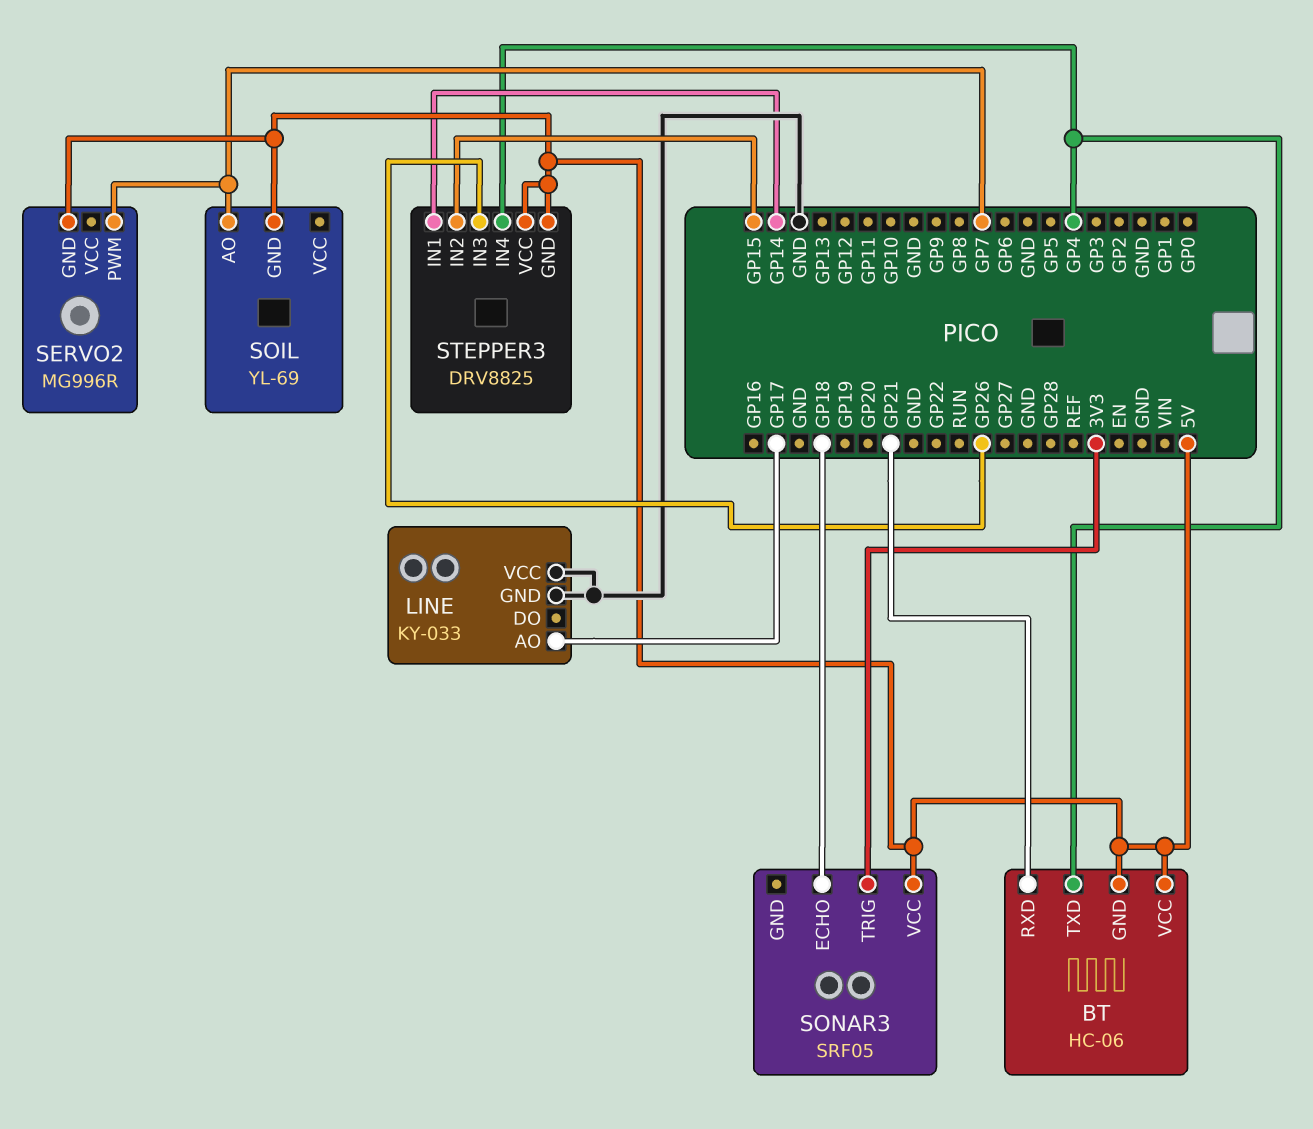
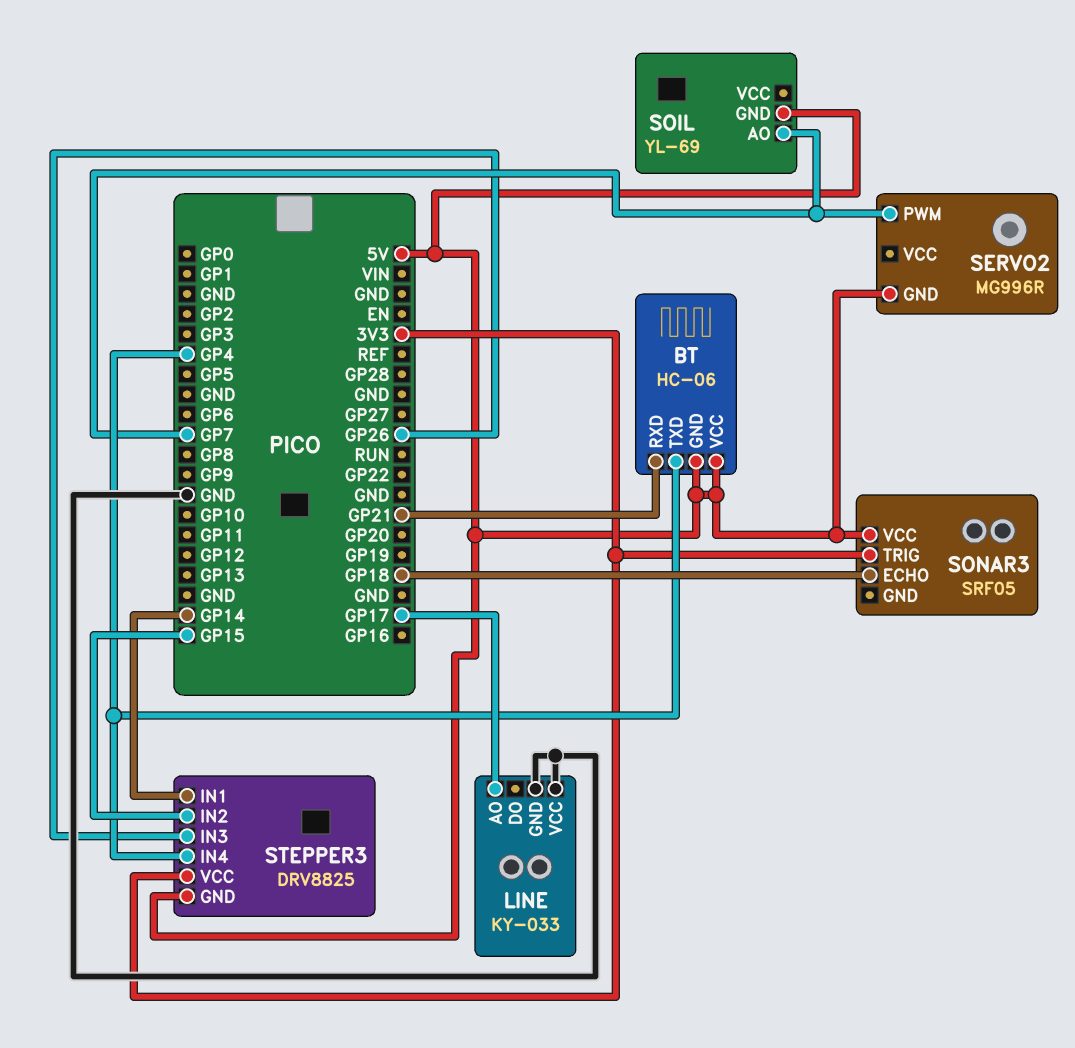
STEPPER3 pin VCC: 5V -> 3V3

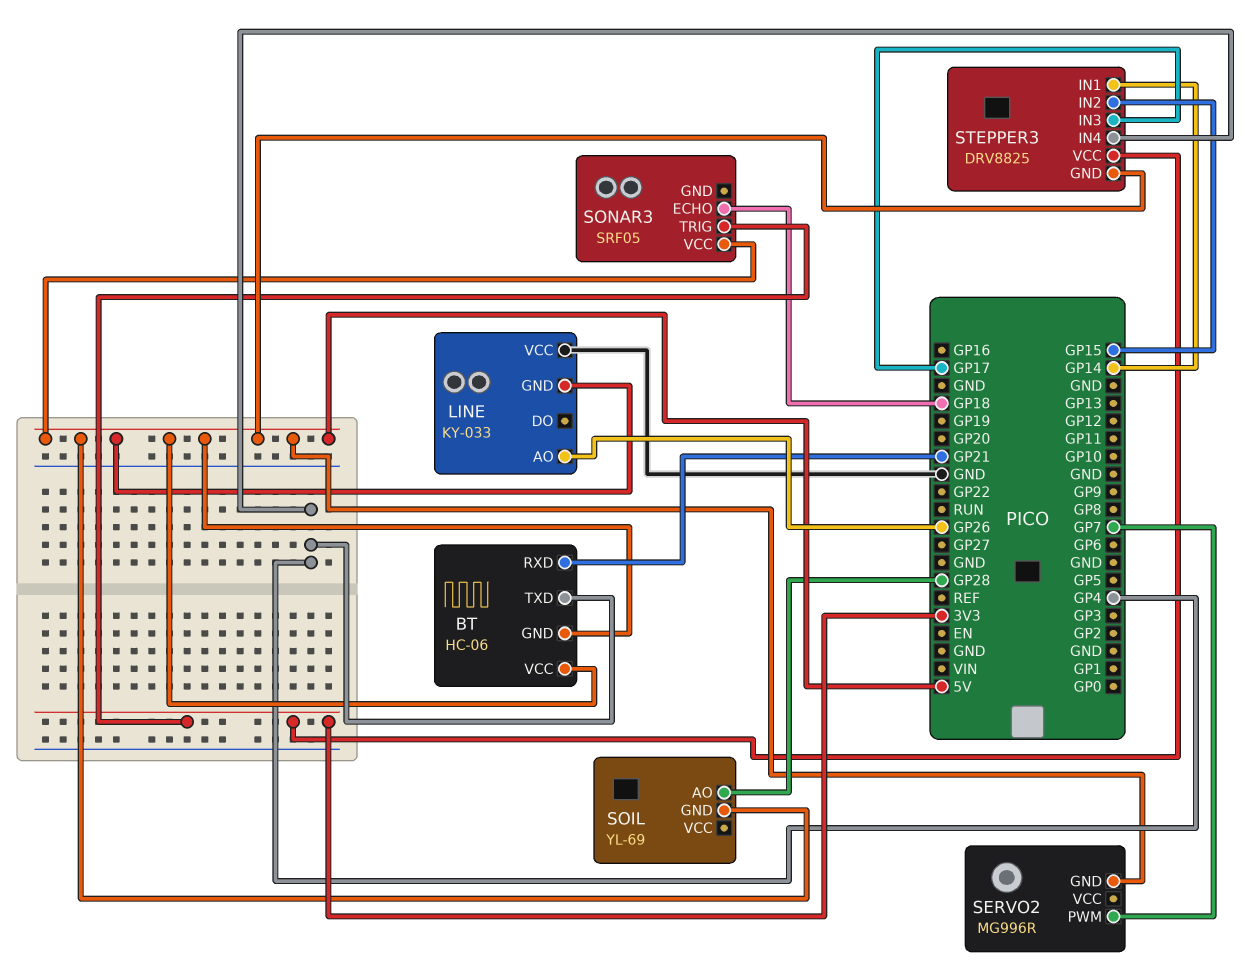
LINE pin AO: GP17 -> GP26
LINE pin GND: GND -> 5V
SOIL pin AO: GP7 -> GP28
STEPPER3 pin IN3: GP26 -> GP17

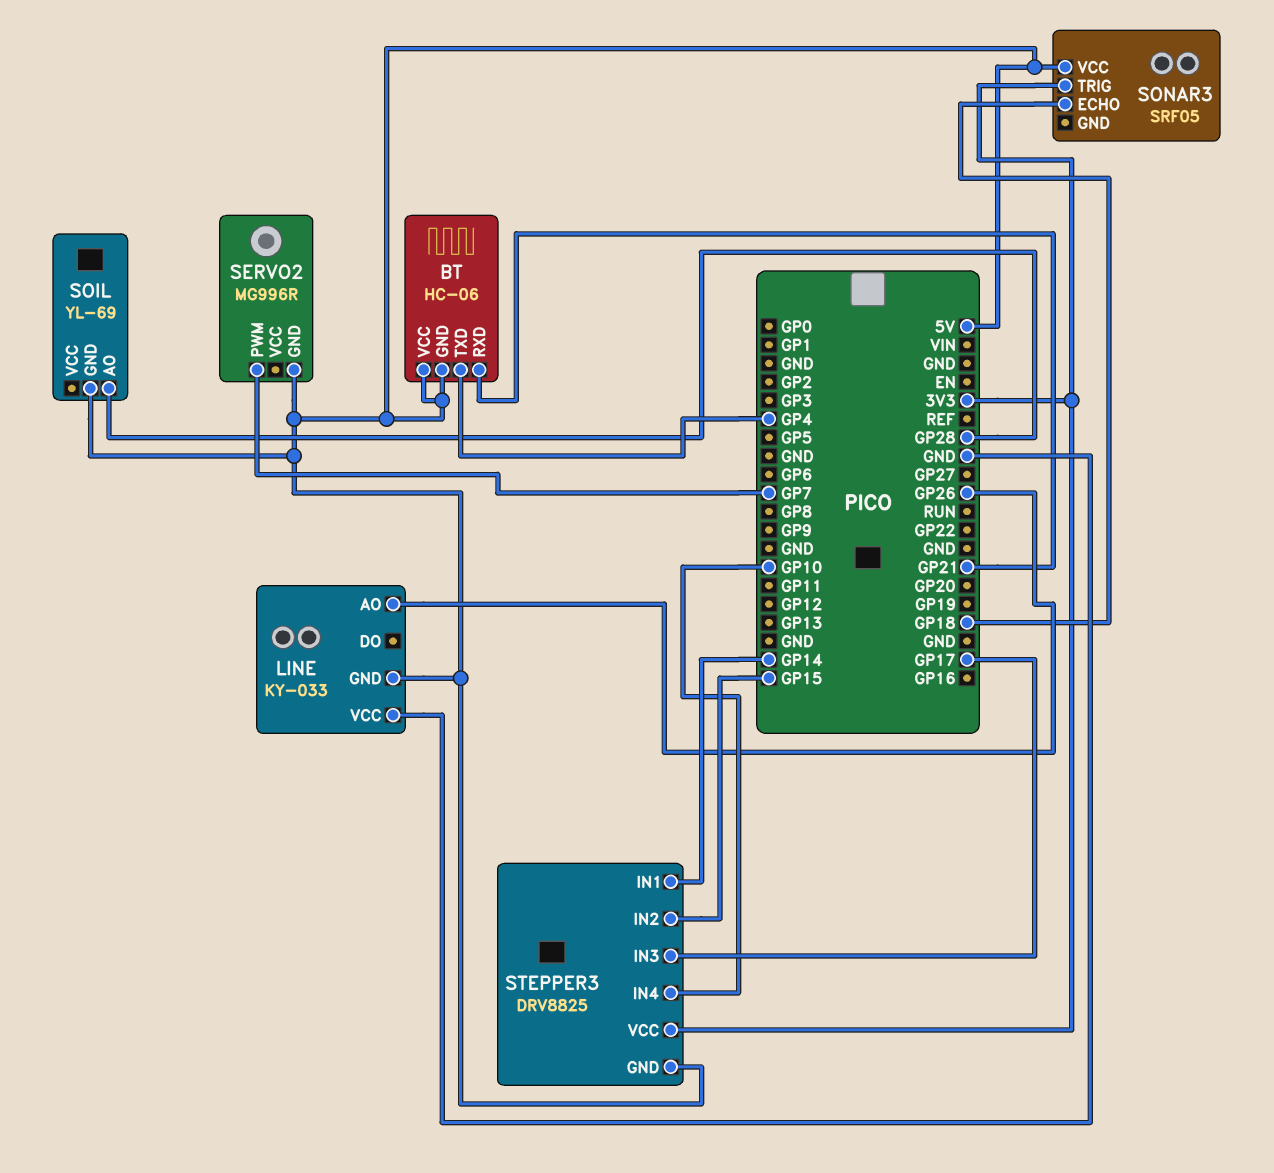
STEPPER3 pin IN4: GP4 -> GP10

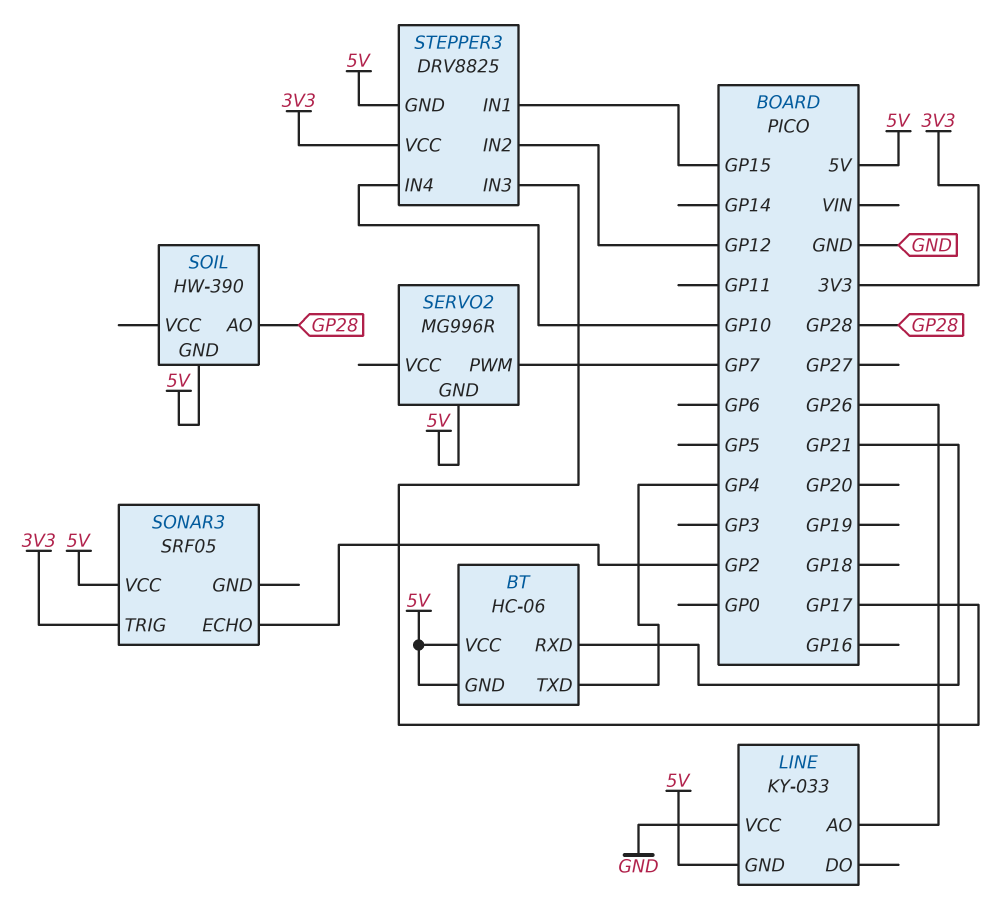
SOIL: YL-69 -> HW-390
SONAR3 pin ECHO: GP18 -> GP2
STEPPER3 pin IN1: GP14 -> GP15
STEPPER3 pin IN2: GP15 -> GP12

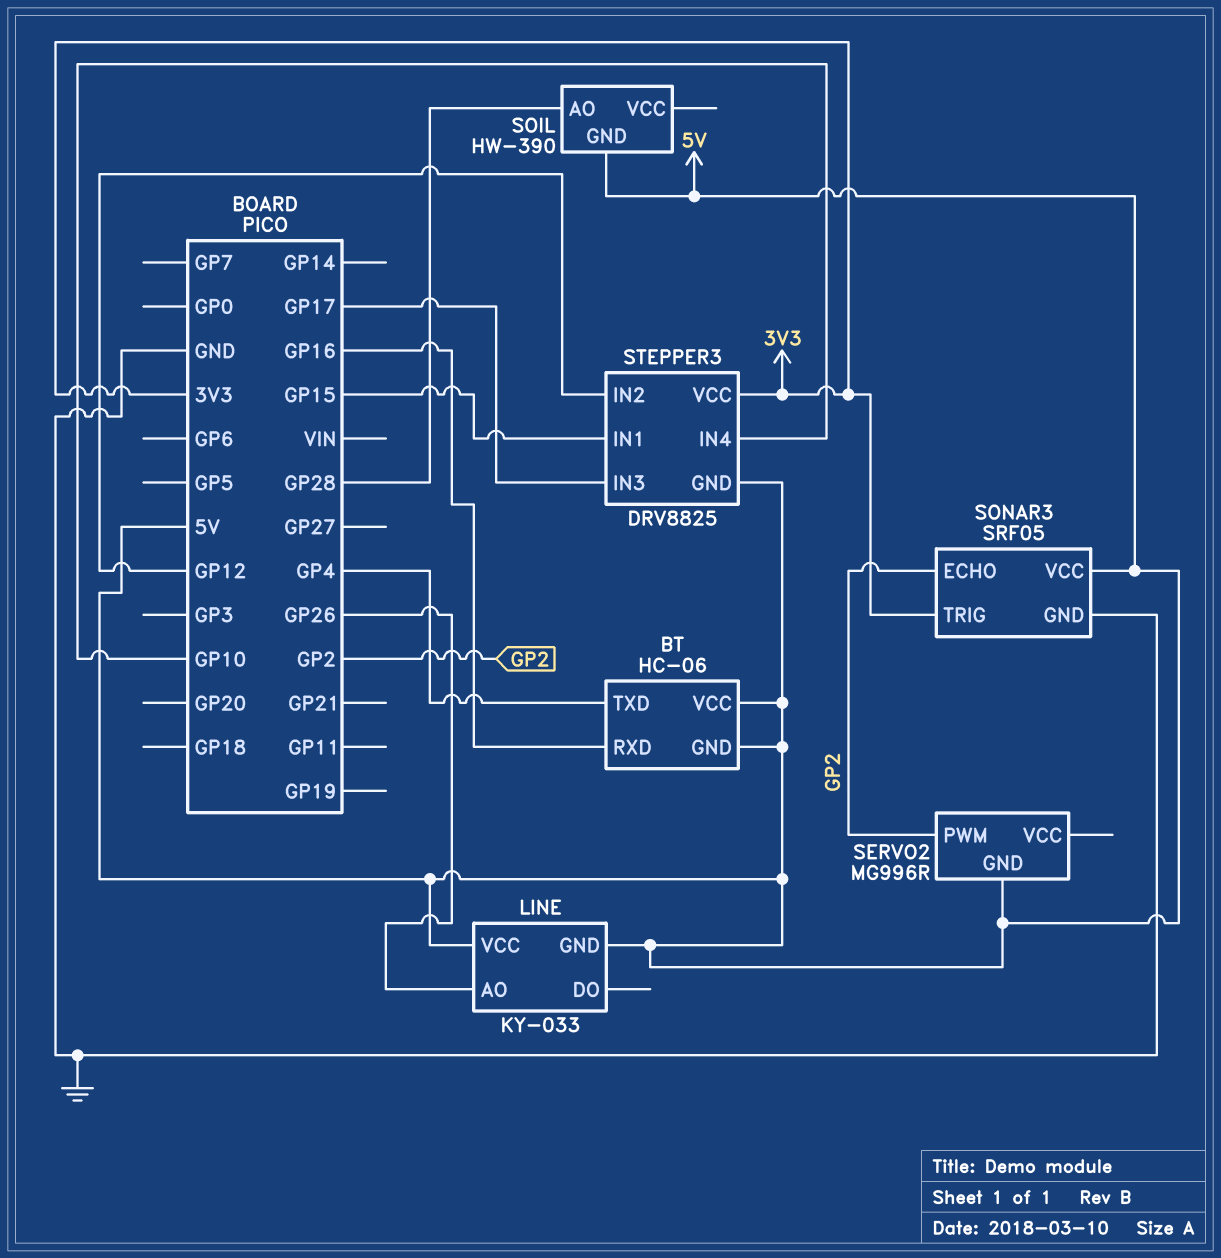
BT pin RXD: GP21 -> GP16
LINE pin VCC: GND -> 5V
SERVO2 pin PWM: GP7 -> GP2
SONAR3 pin GND: none -> GND

